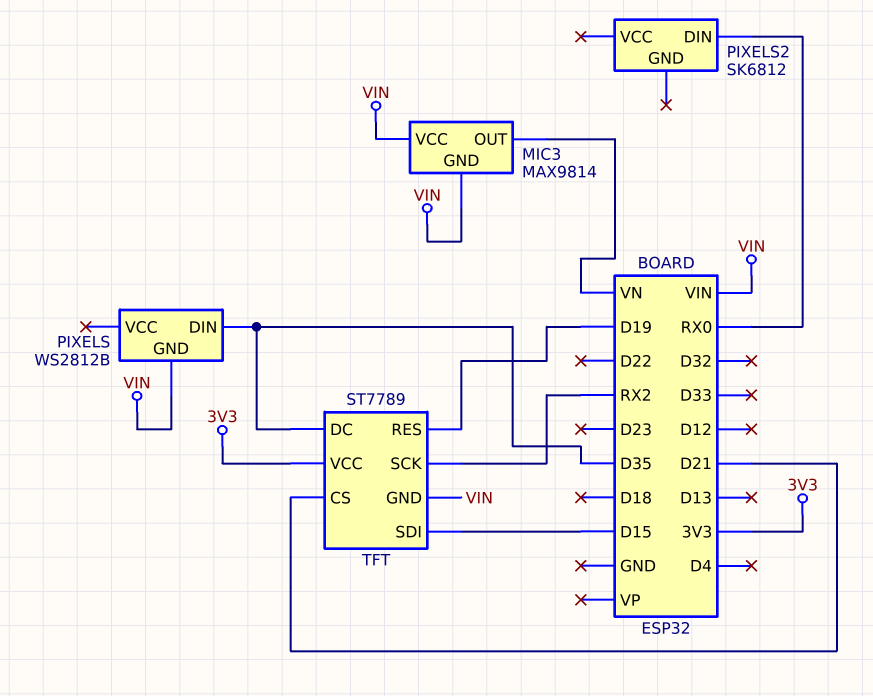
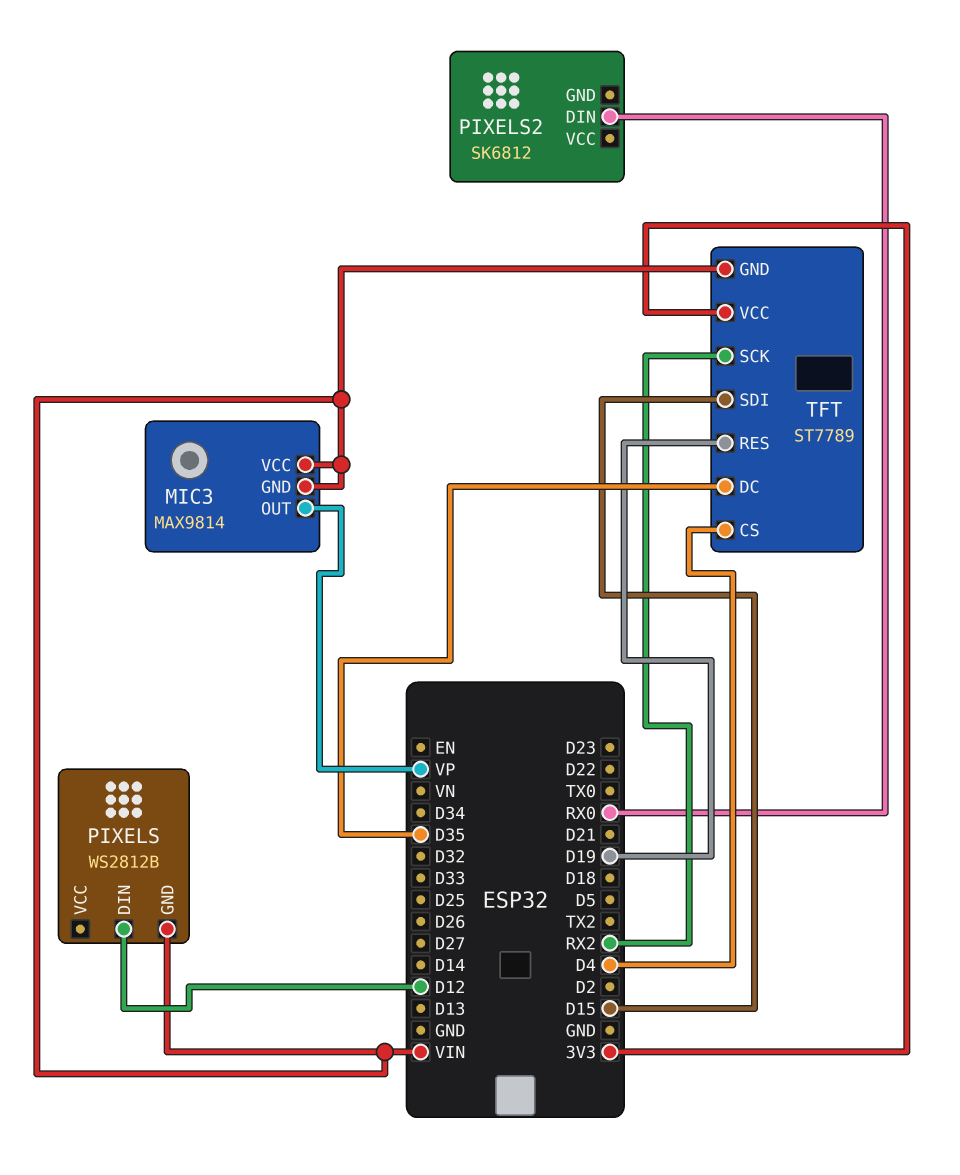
MIC3 pin OUT: VN -> VP
PIXELS pin DIN: D35 -> D12
TFT pin CS: D21 -> D4

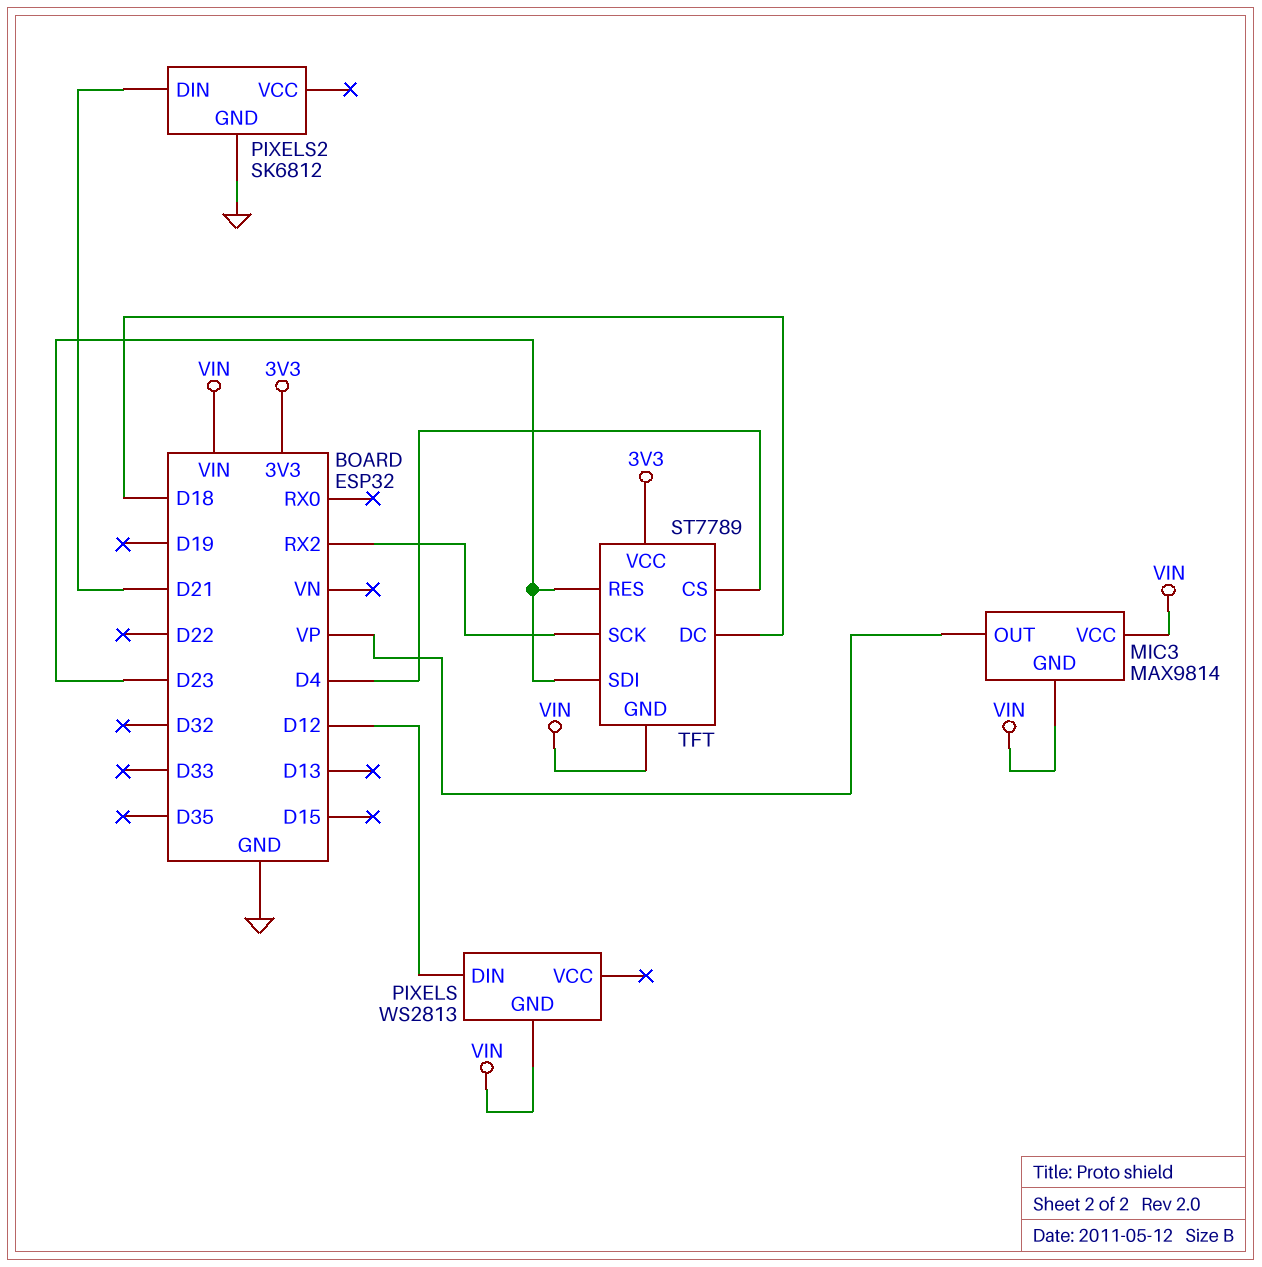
PIXELS: WS2812B -> WS2813
PIXELS2 pin DIN: RX0 -> D21
PIXELS2 pin GND: none -> GND
TFT pin DC: D35 -> D18
TFT pin RES: D19 -> D23
TFT pin SDI: D15 -> D23

